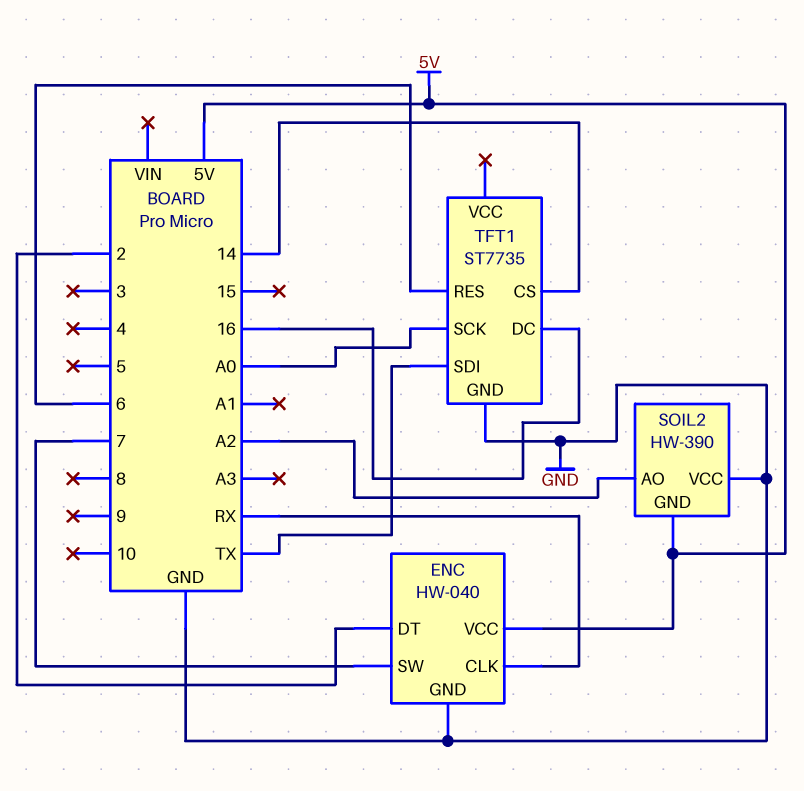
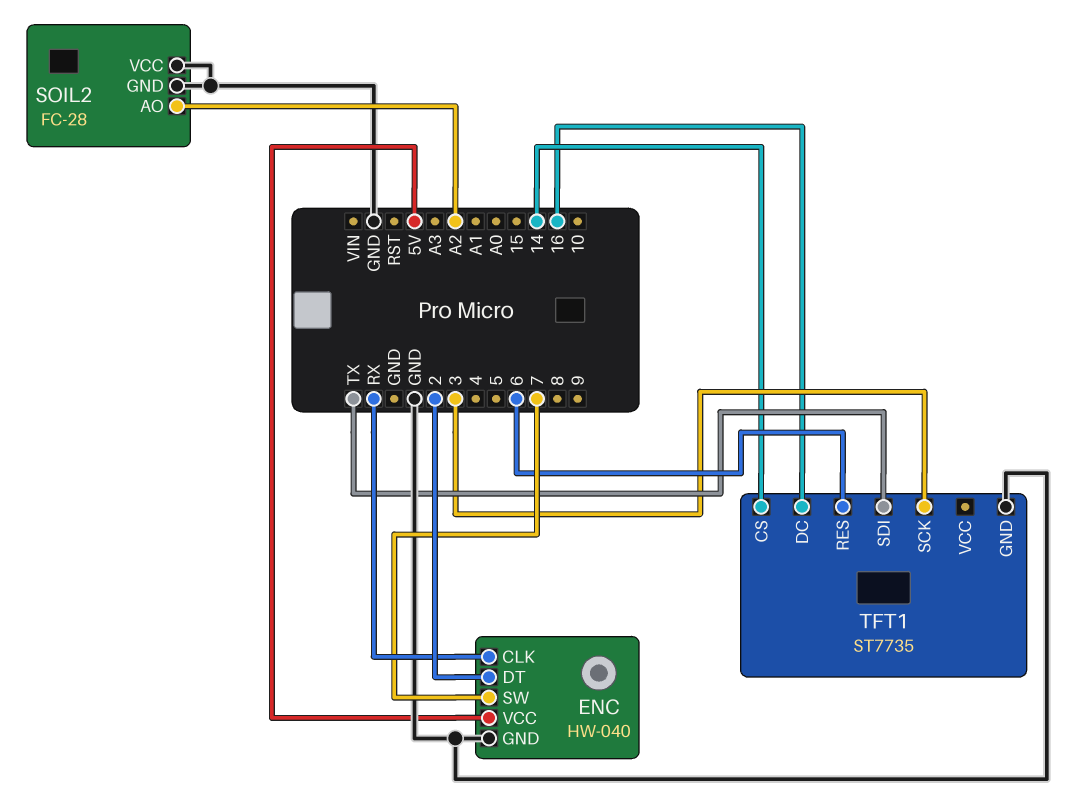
SOIL2: HW-390 -> FC-28
SOIL2 pin GND: 5V -> GND
TFT1 pin SCK: A0 -> 3

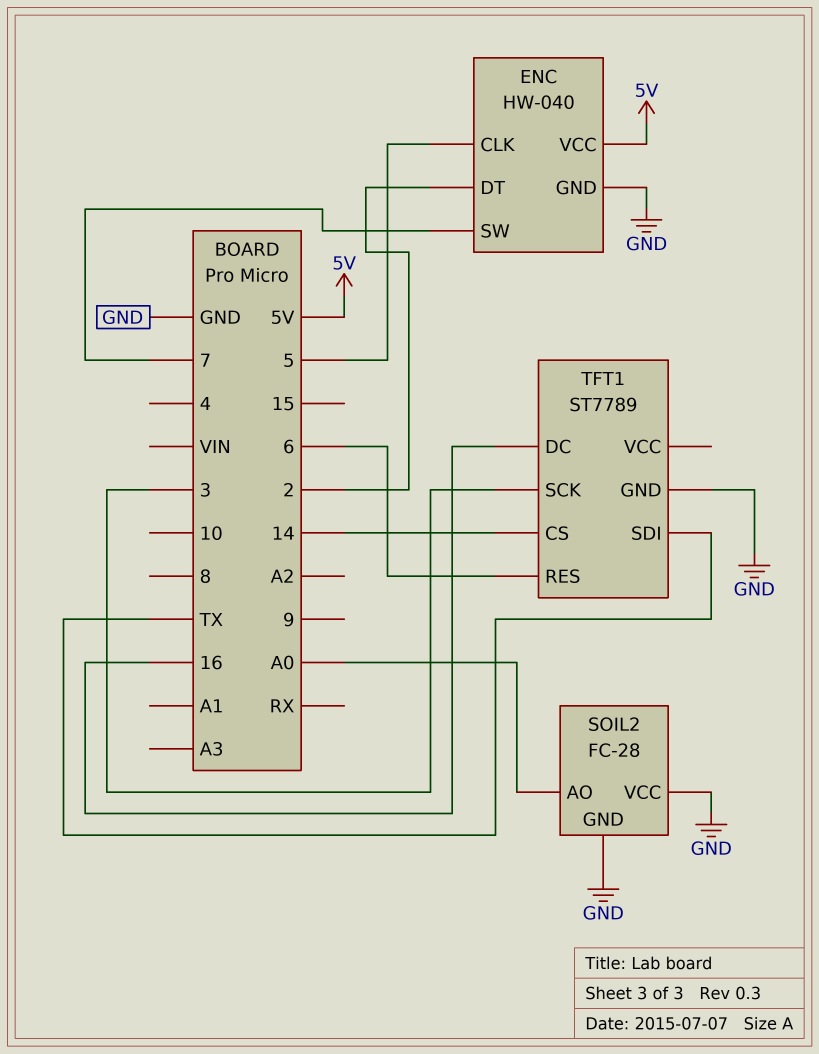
ENC pin CLK: RX -> 5
SOIL2 pin AO: A2 -> A0
TFT1: ST7735 -> ST7789

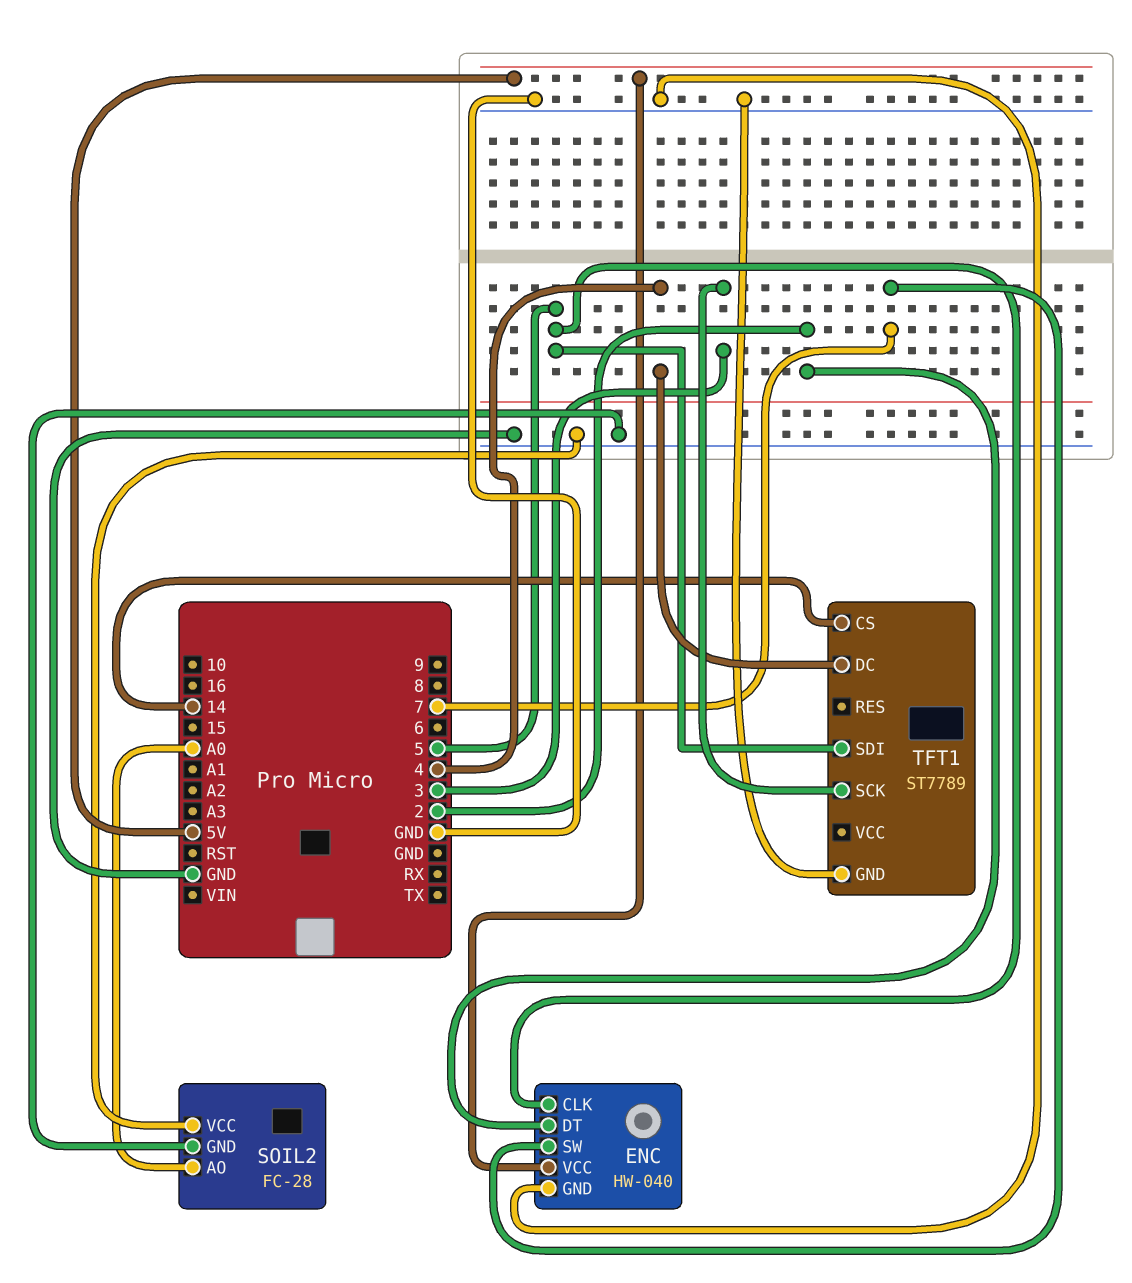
TFT1 pin DC: 16 -> 4
TFT1 pin RES: 6 -> none
TFT1 pin SDI: TX -> 5

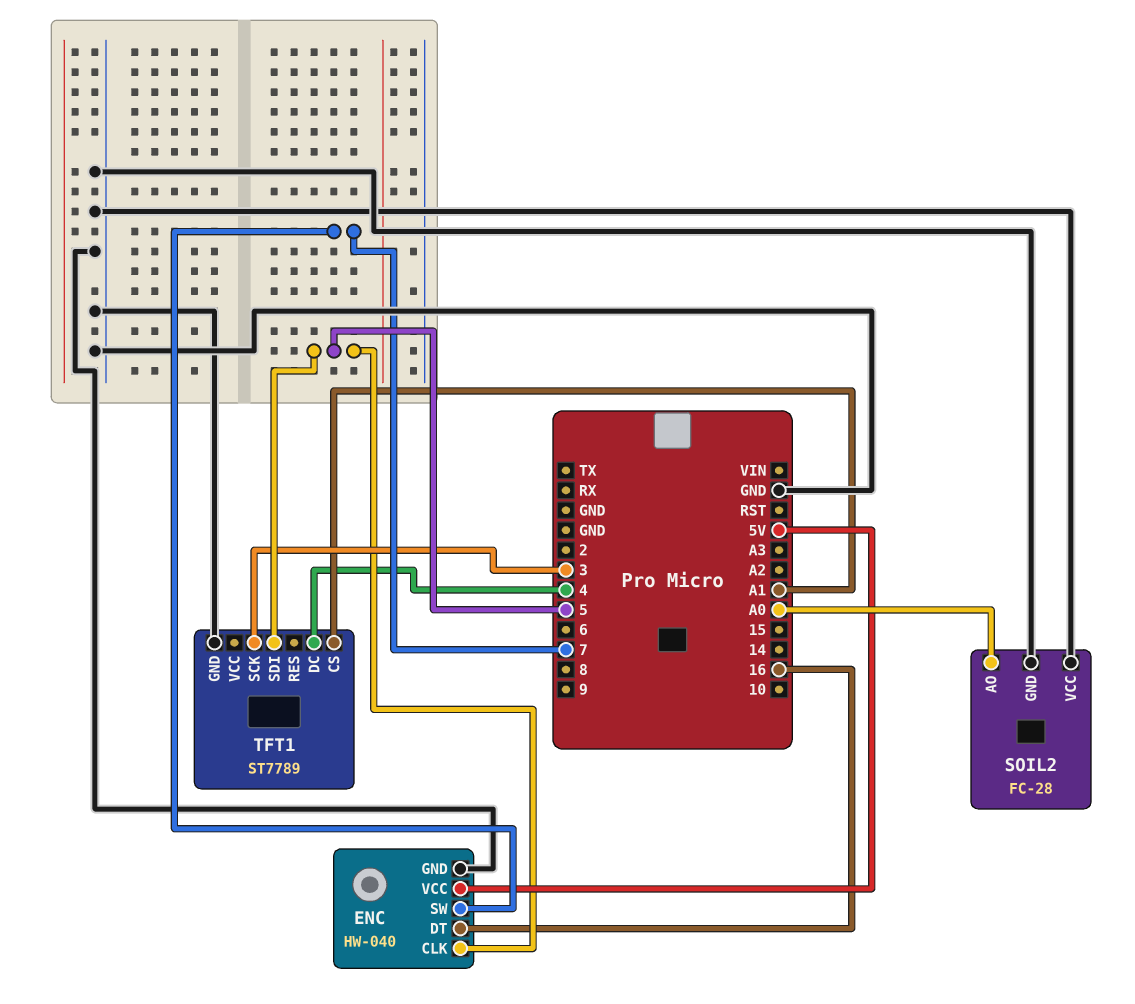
ENC pin DT: 2 -> 16
TFT1 pin CS: 14 -> A1

